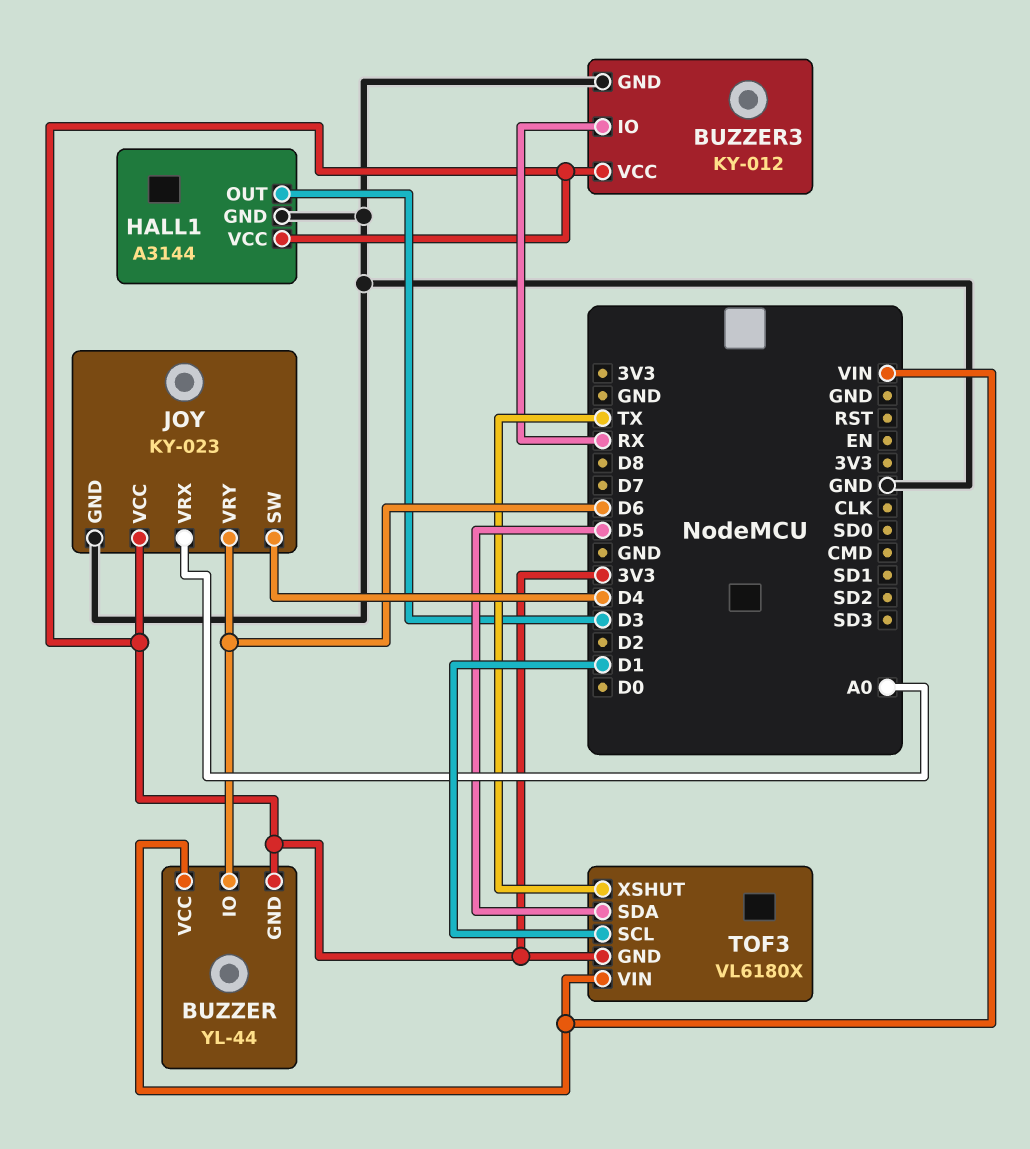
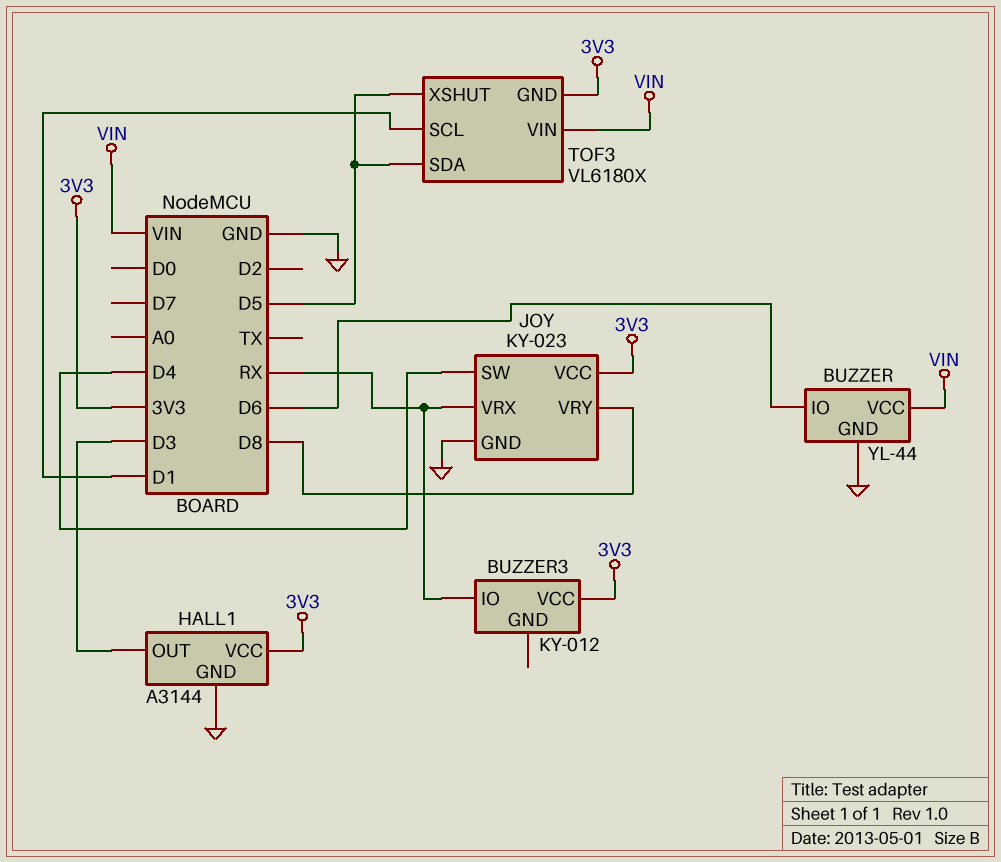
BUZZER pin GND: 3V3 -> GND
BUZZER3 pin GND: GND -> none
JOY pin VRX: A0 -> RX
JOY pin VRY: D6 -> D8
TOF3 pin XSHUT: TX -> D5

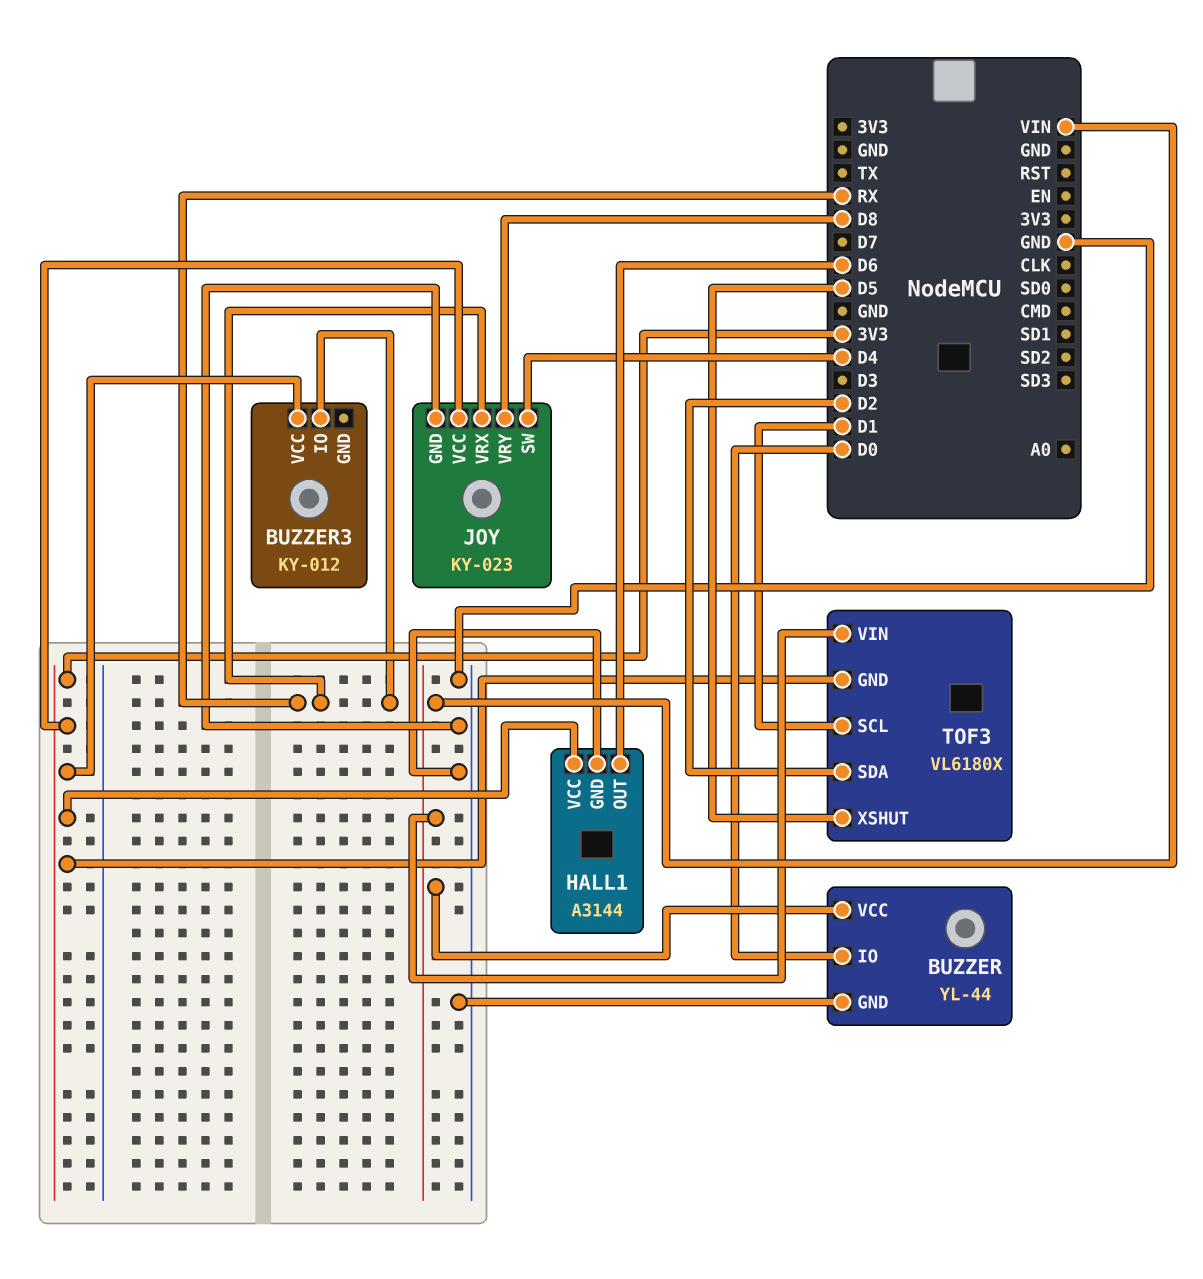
BUZZER pin IO: D6 -> D0
HALL1 pin OUT: D3 -> D6
TOF3 pin SDA: D5 -> D2

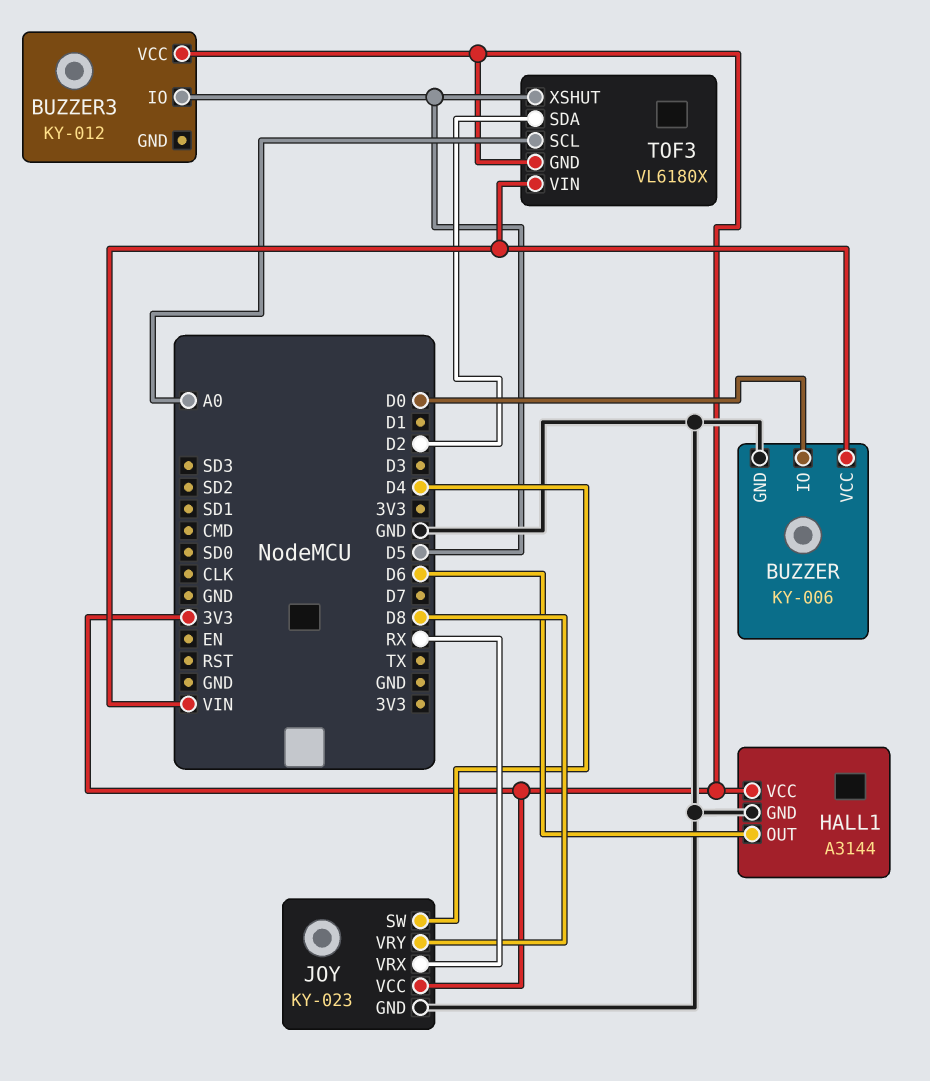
BUZZER: YL-44 -> KY-006
BUZZER3 pin IO: RX -> D5
TOF3 pin SCL: D1 -> A0

